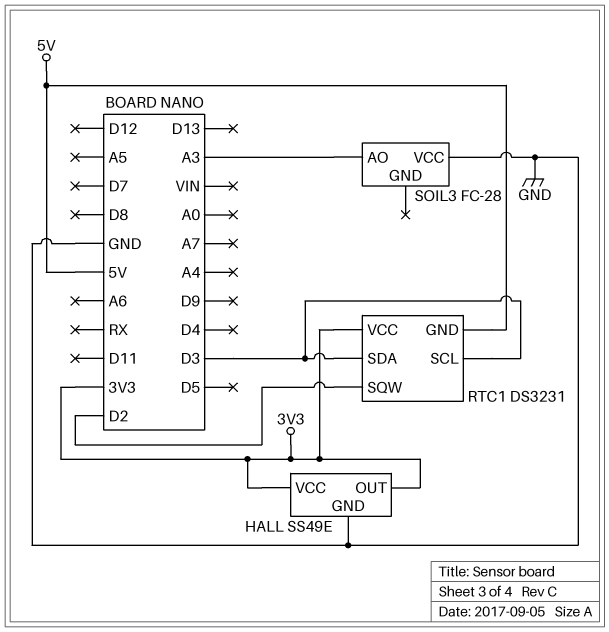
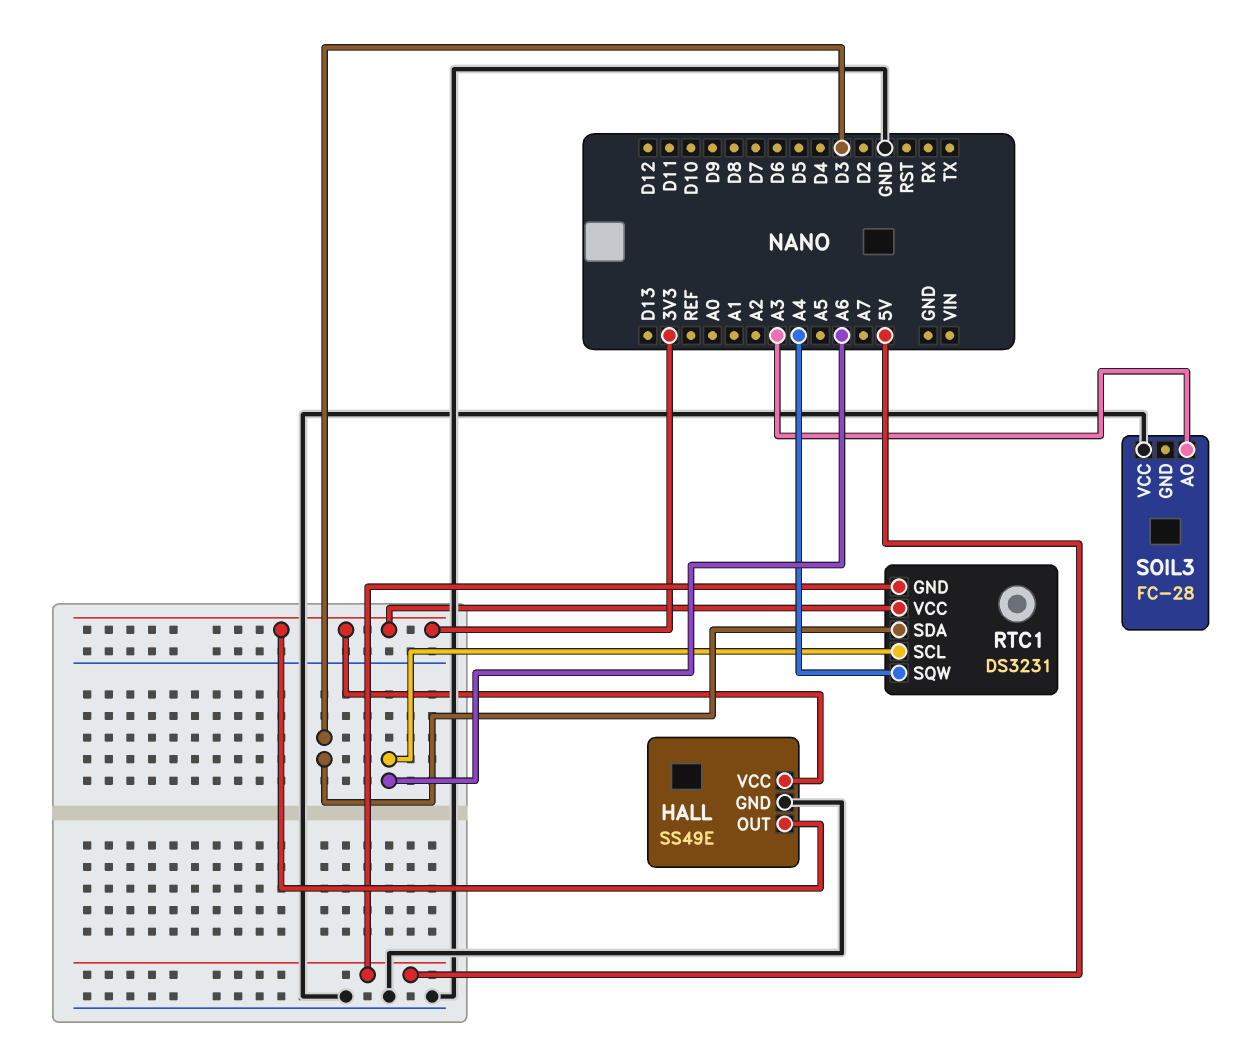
RTC1 pin SCL: D3 -> A6
RTC1 pin SQW: D2 -> A4

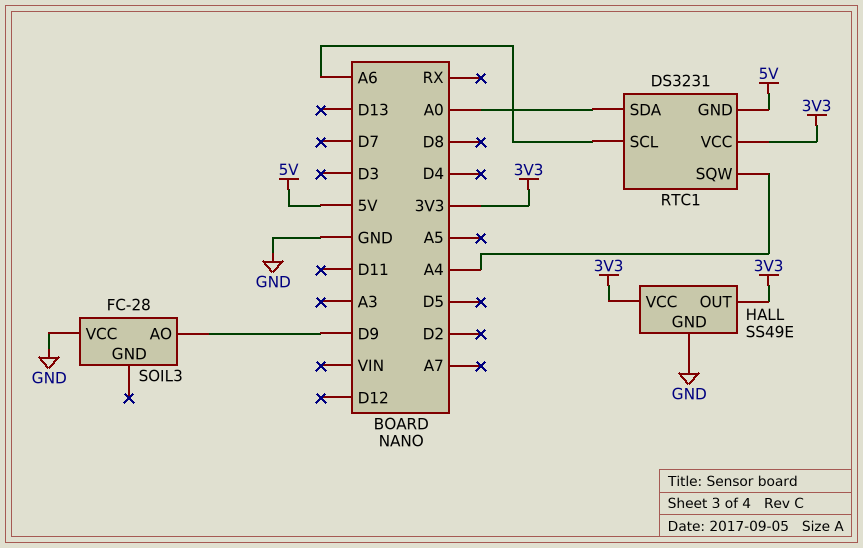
RTC1 pin SDA: D3 -> A0
SOIL3 pin AO: A3 -> D9

